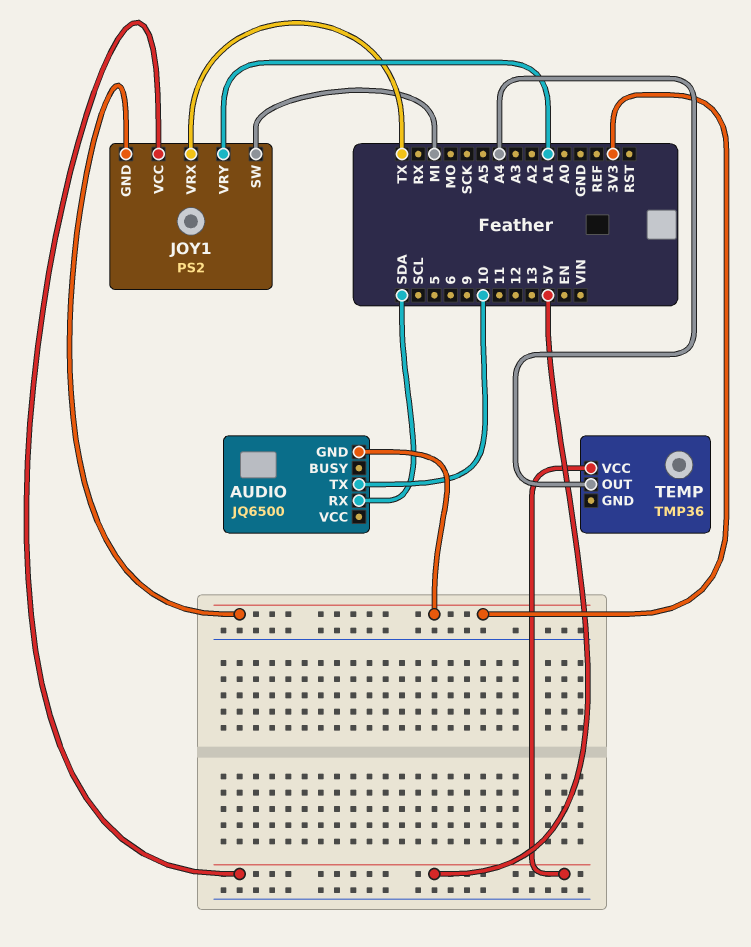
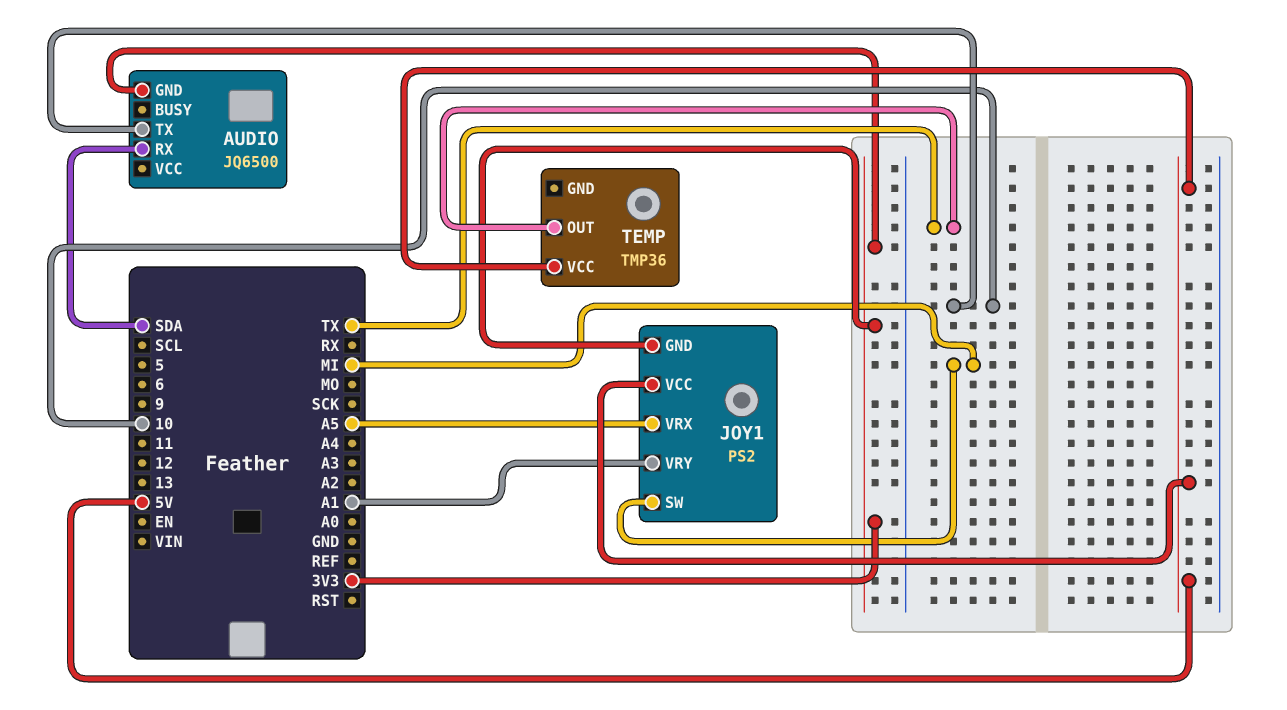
JOY1 pin VRX: TX -> A5
TEMP pin OUT: A4 -> TX

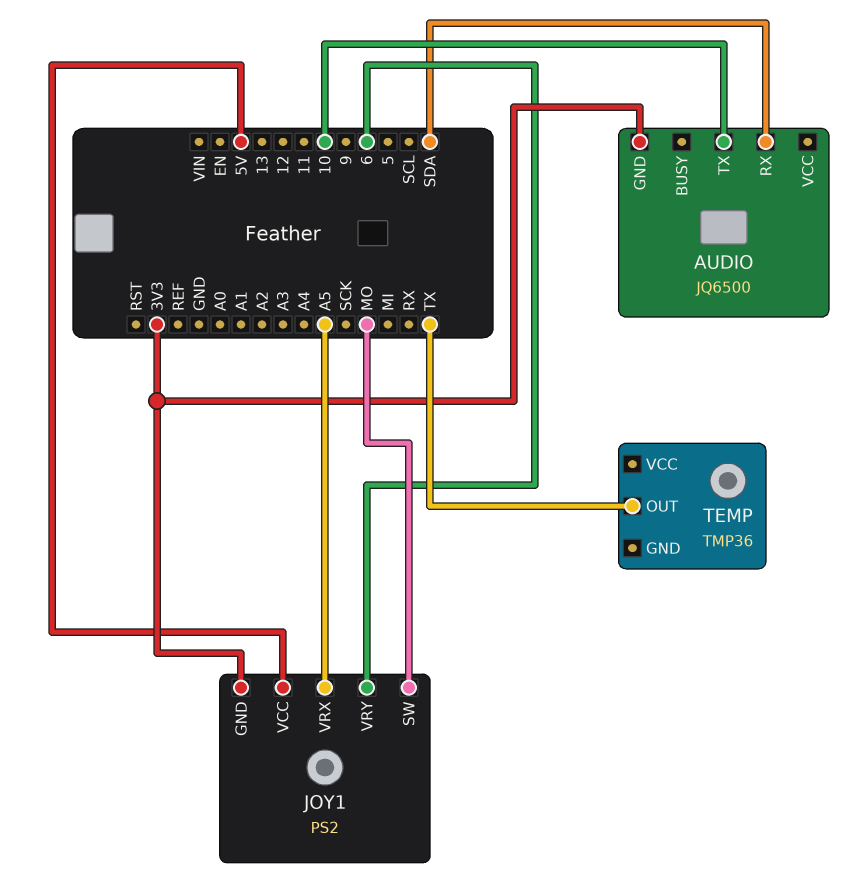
JOY1 pin SW: MI -> MO
JOY1 pin VRY: A1 -> 6
TEMP pin VCC: 5V -> none

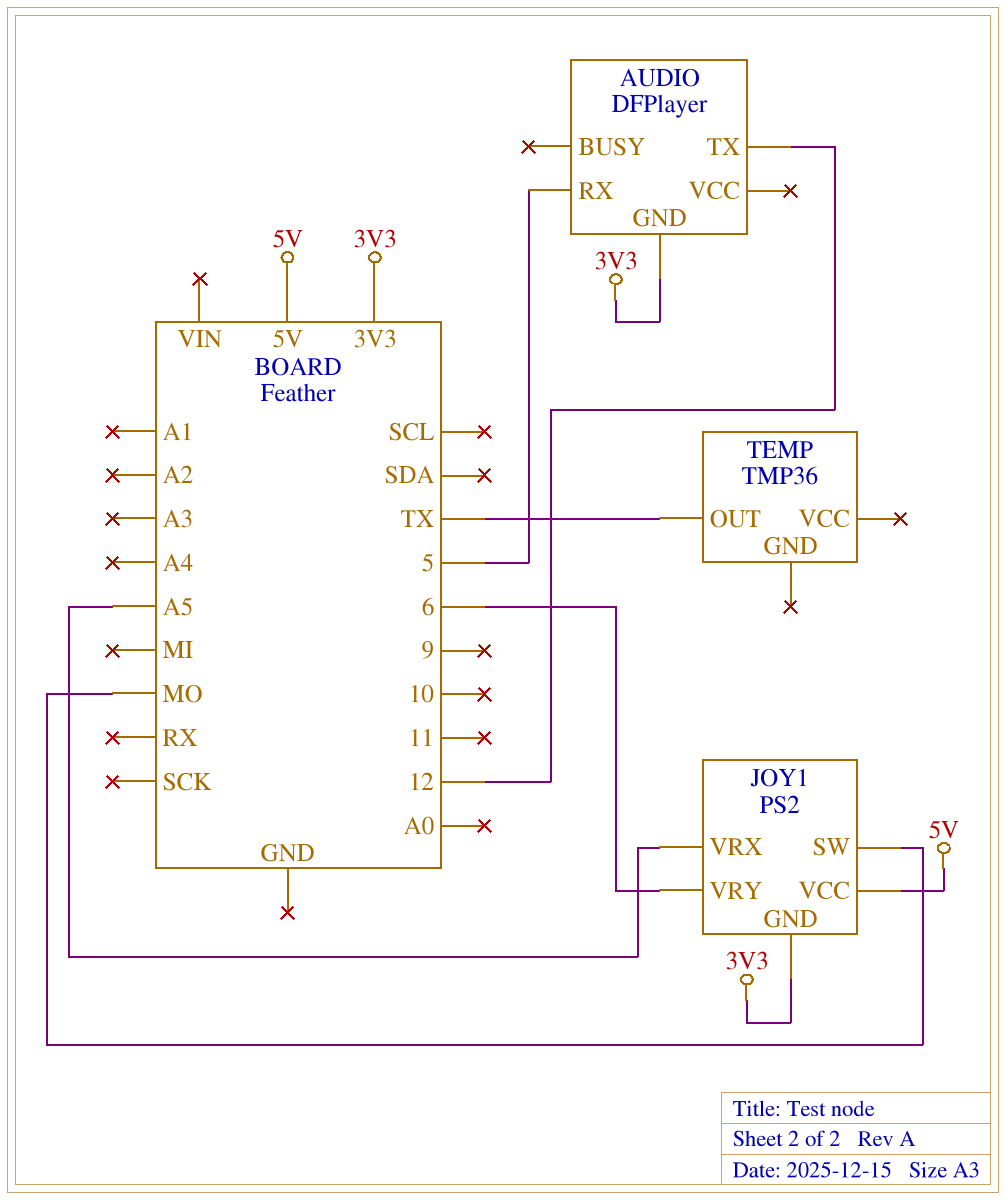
AUDIO: JQ6500 -> DFPlayer
AUDIO pin RX: SDA -> 5
AUDIO pin TX: 10 -> 12

